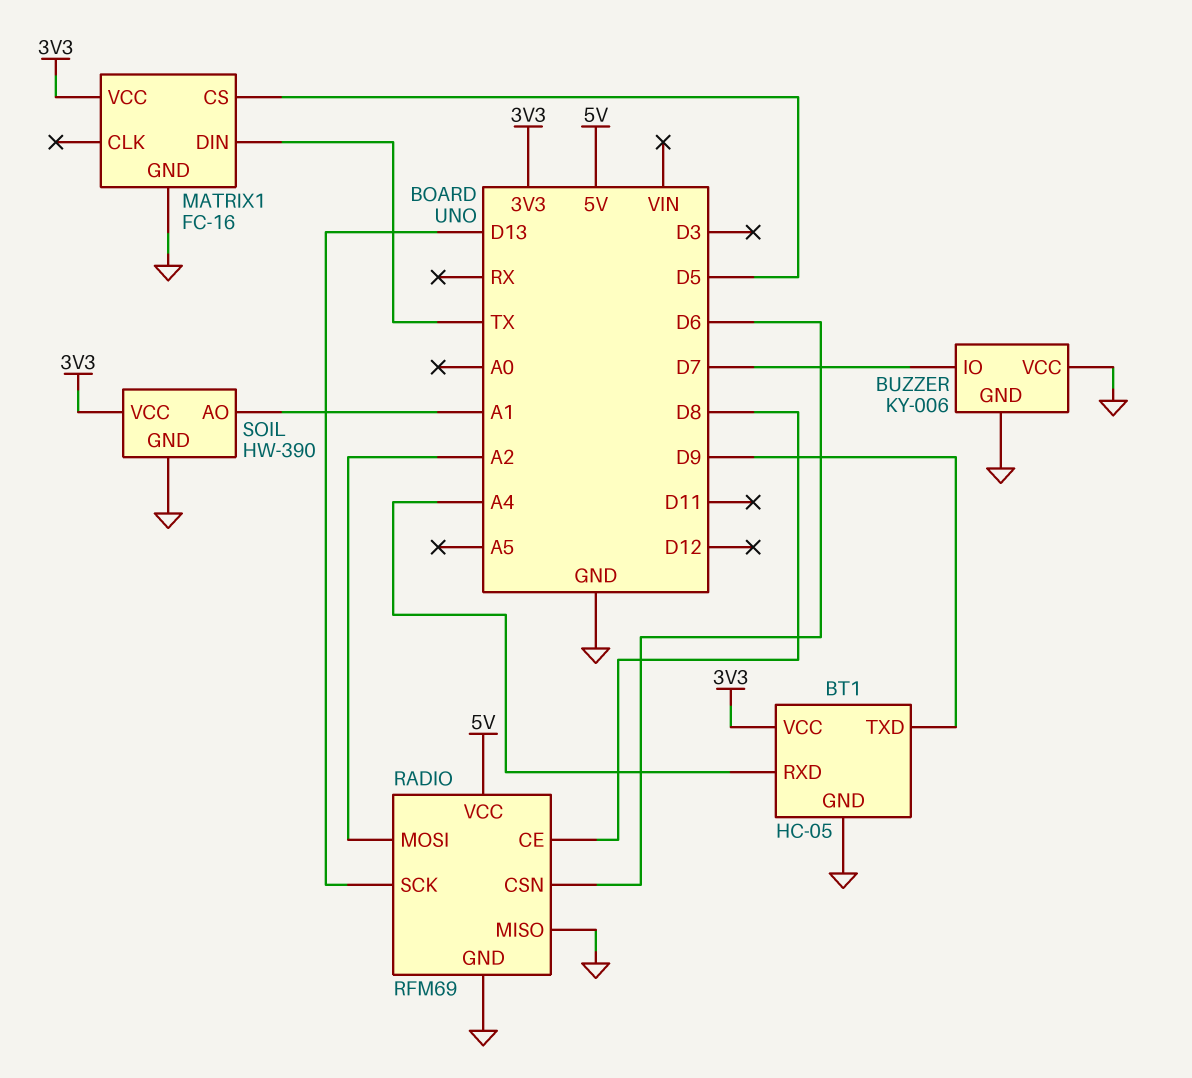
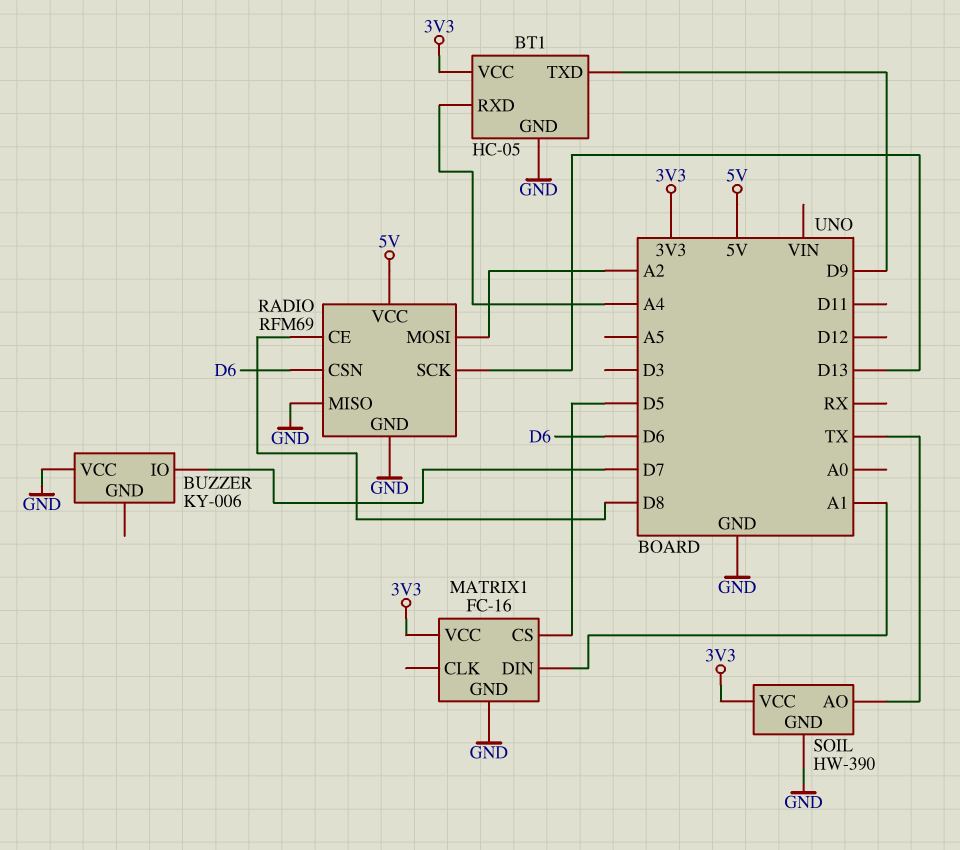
BUZZER pin GND: GND -> none
MATRIX1 pin DIN: TX -> A1
SOIL pin AO: A1 -> TX

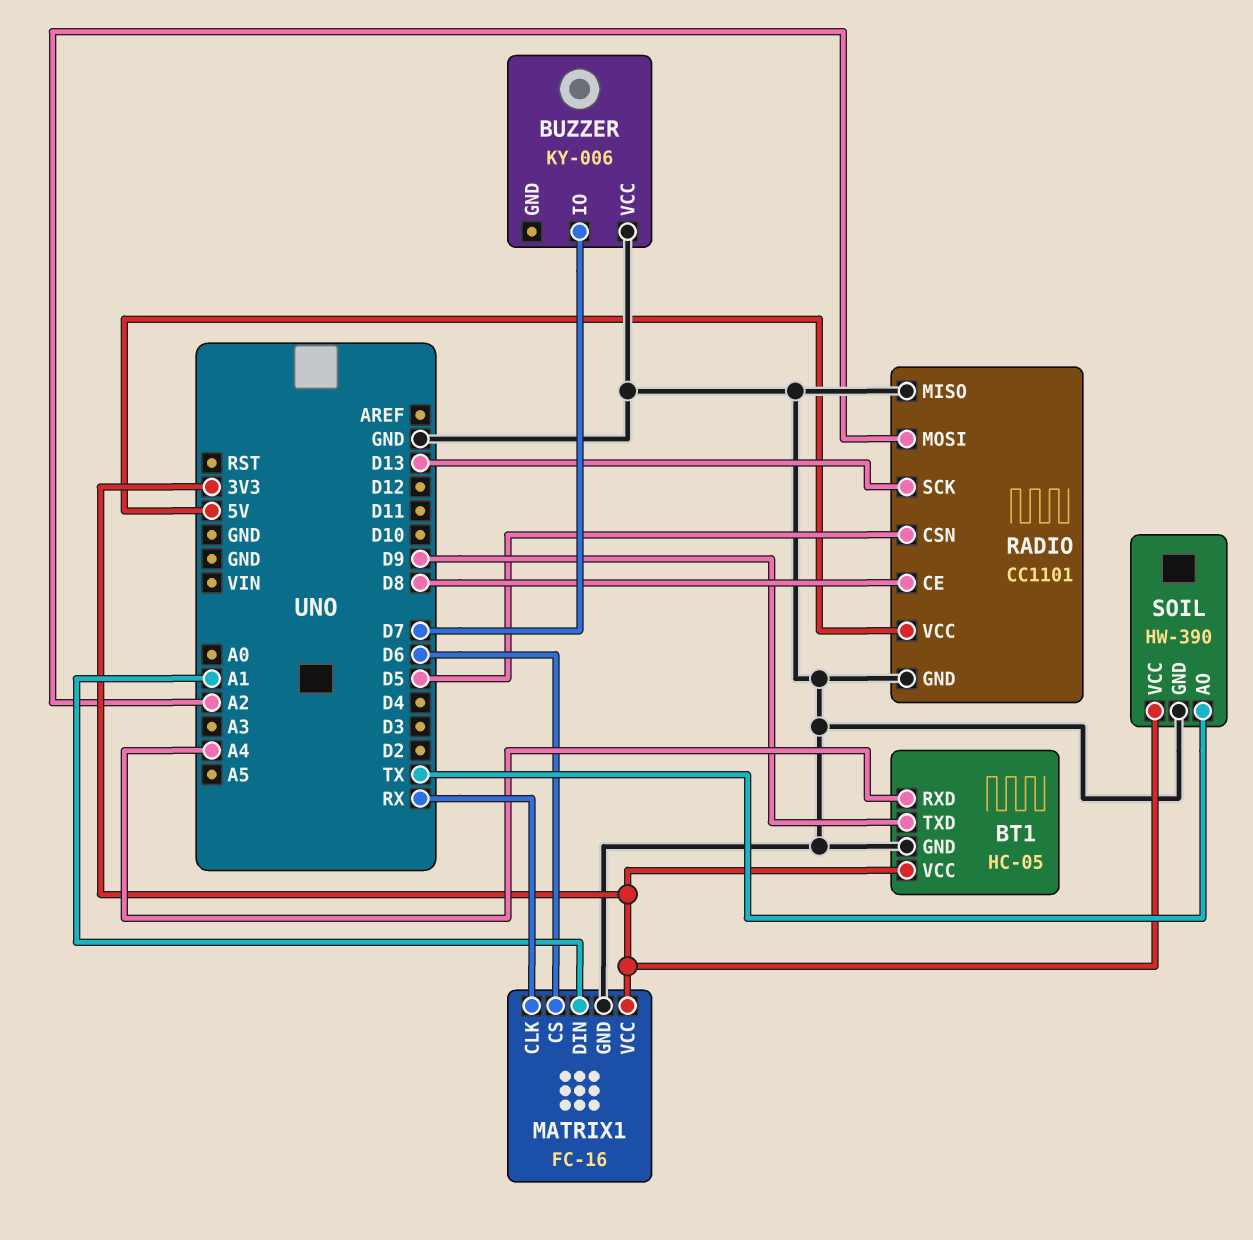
MATRIX1 pin CLK: none -> RX
MATRIX1 pin CS: D5 -> D6
RADIO: RFM69 -> CC1101
RADIO pin CSN: D6 -> D5

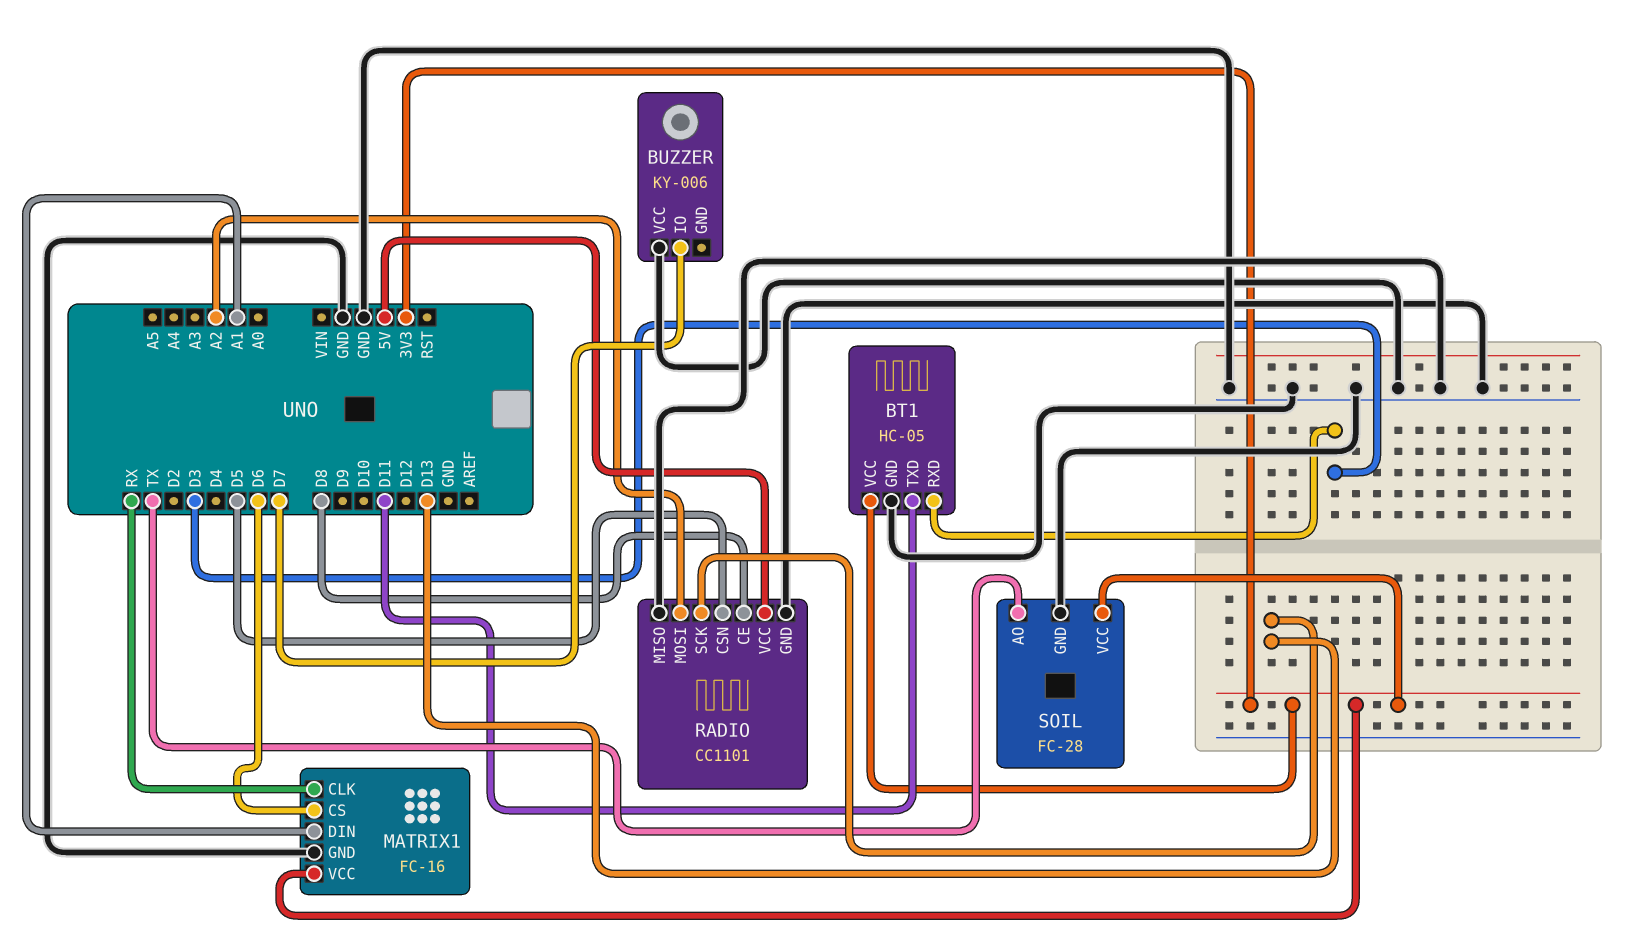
BT1 pin RXD: A4 -> D3
BT1 pin TXD: D9 -> D11
SOIL: HW-390 -> FC-28

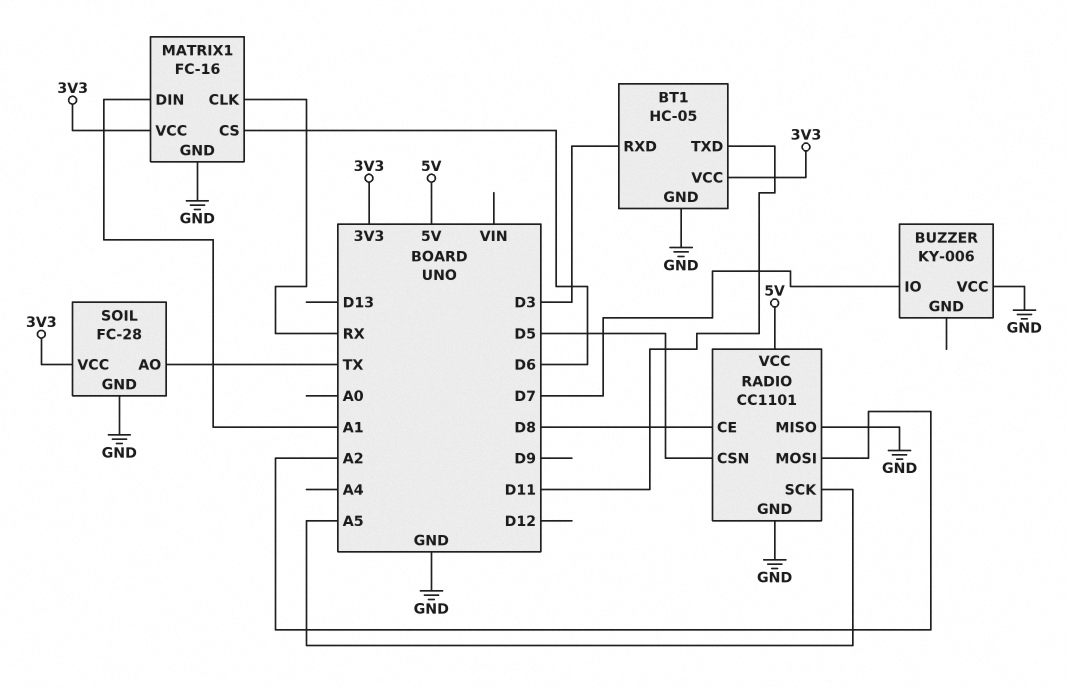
RADIO pin SCK: D13 -> A5

